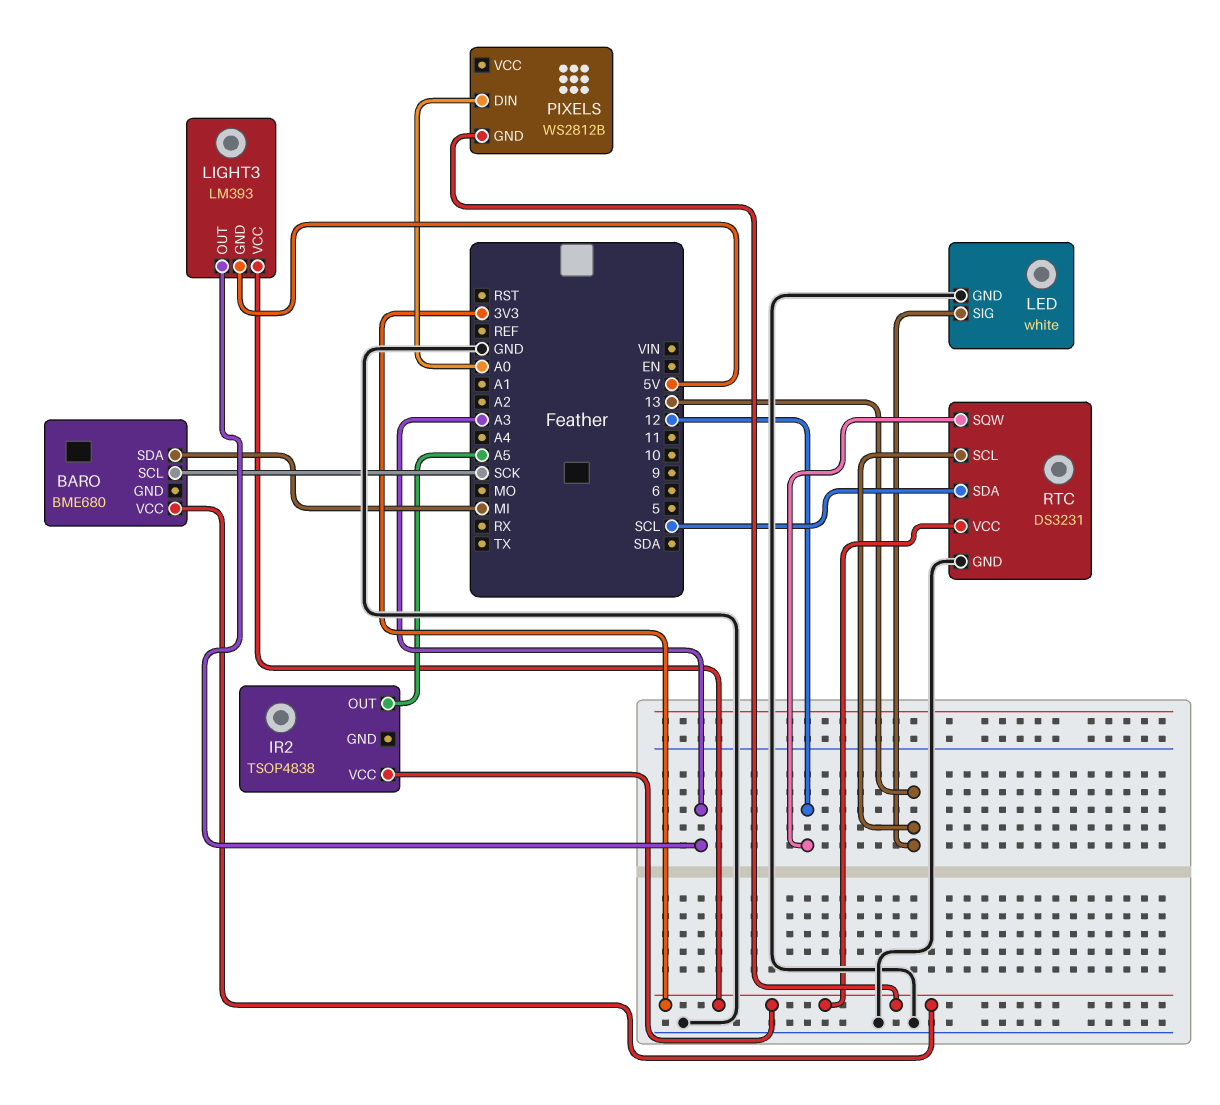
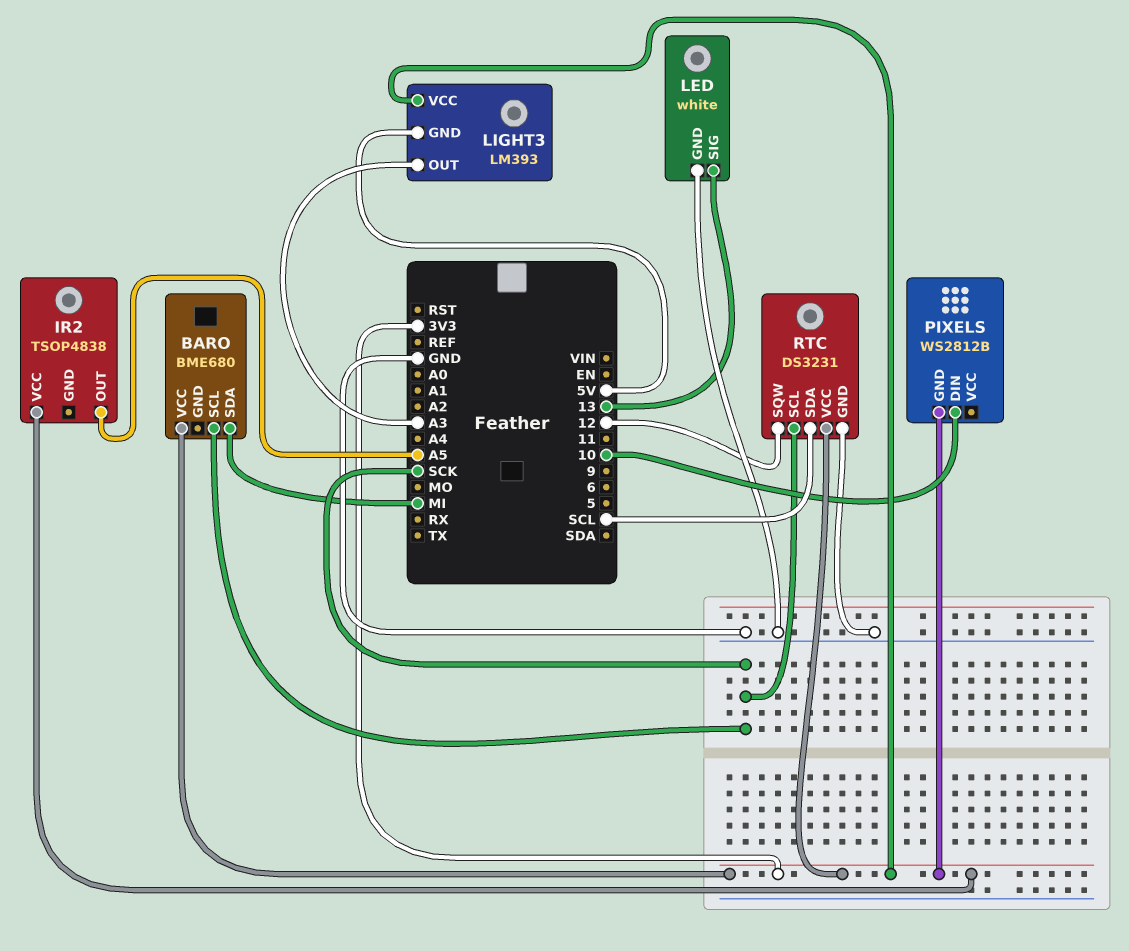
PIXELS pin DIN: A0 -> 10
RTC pin SCL: 13 -> SCK

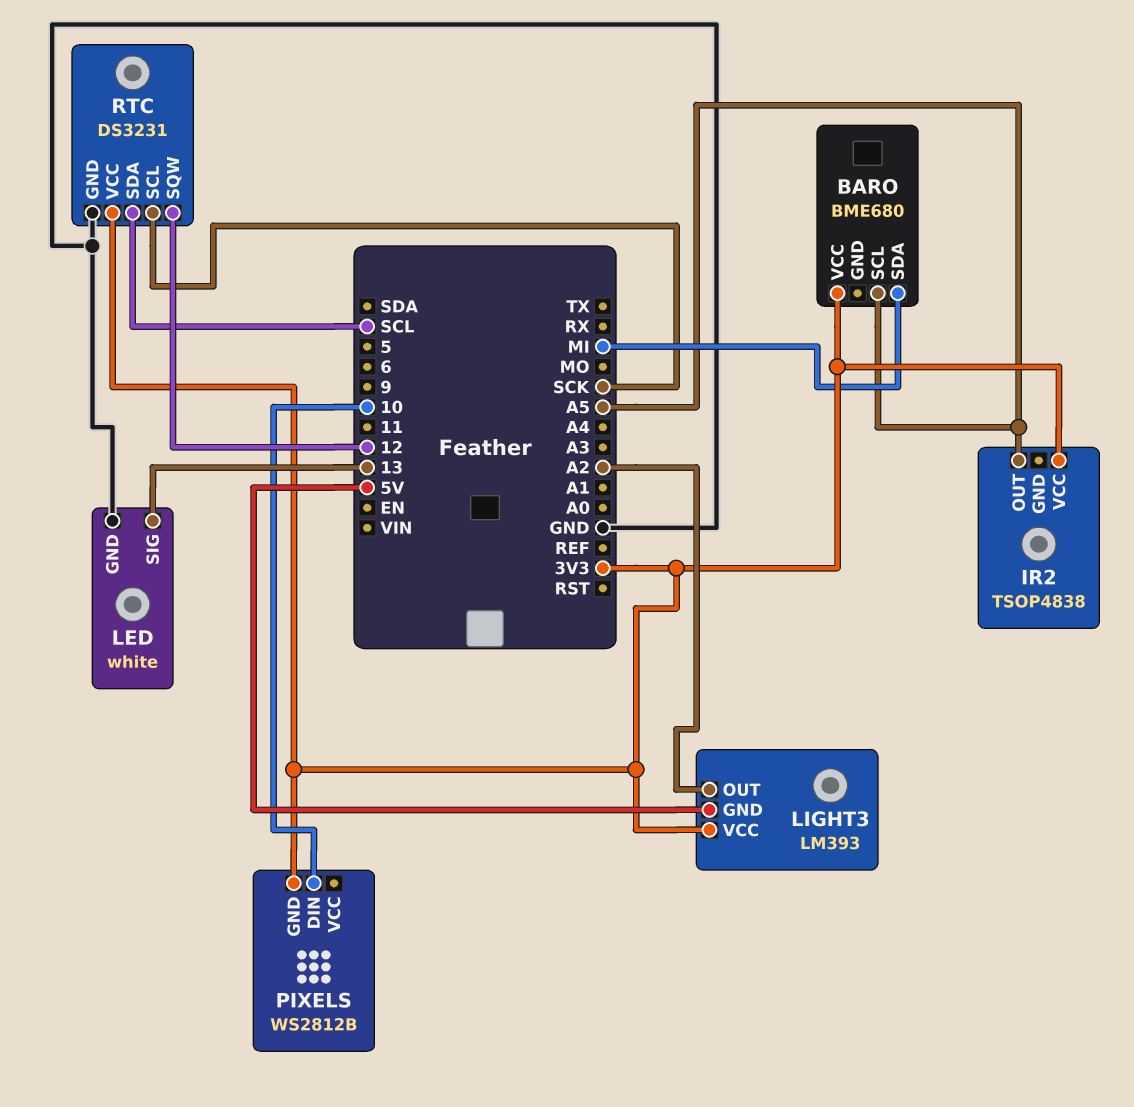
BARO pin SCL: SCK -> A5
LIGHT3 pin OUT: A3 -> A2

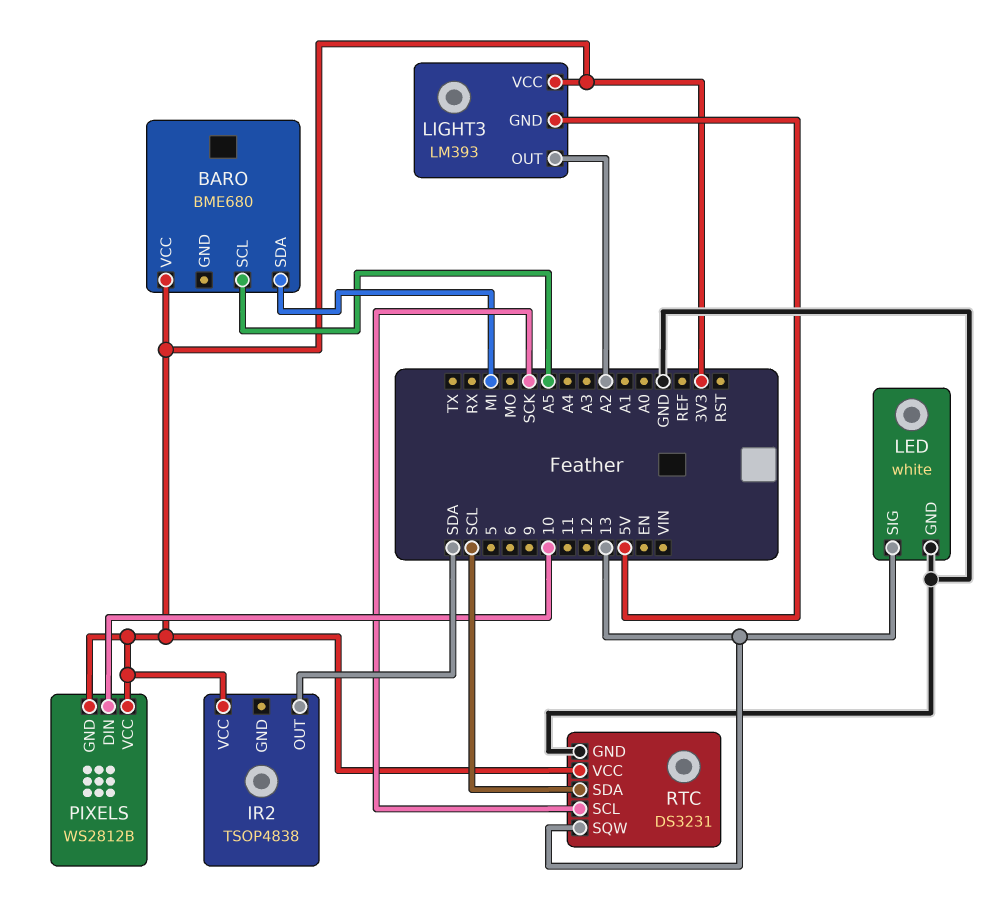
IR2 pin OUT: A5 -> SDA
PIXELS pin VCC: none -> 3V3
RTC pin SQW: 12 -> 13

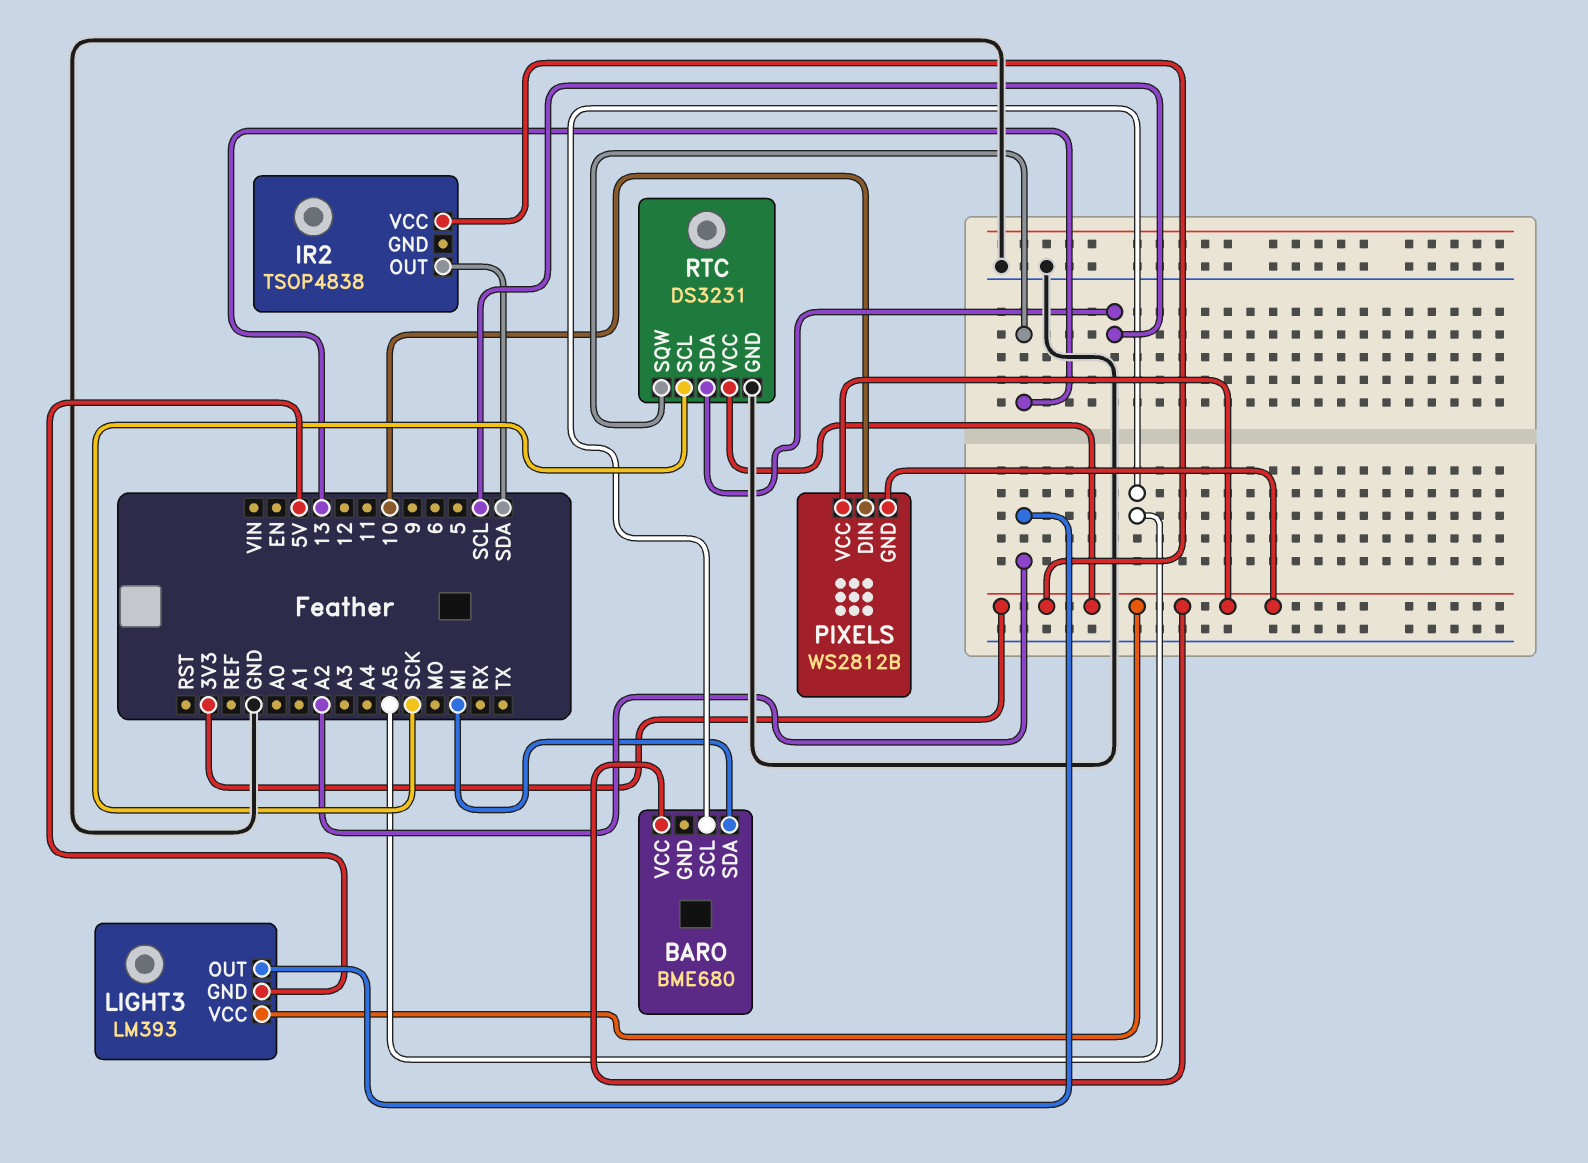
LED: white -> none
LED pin GND: GND -> none
LED pin SIG: 13 -> none

